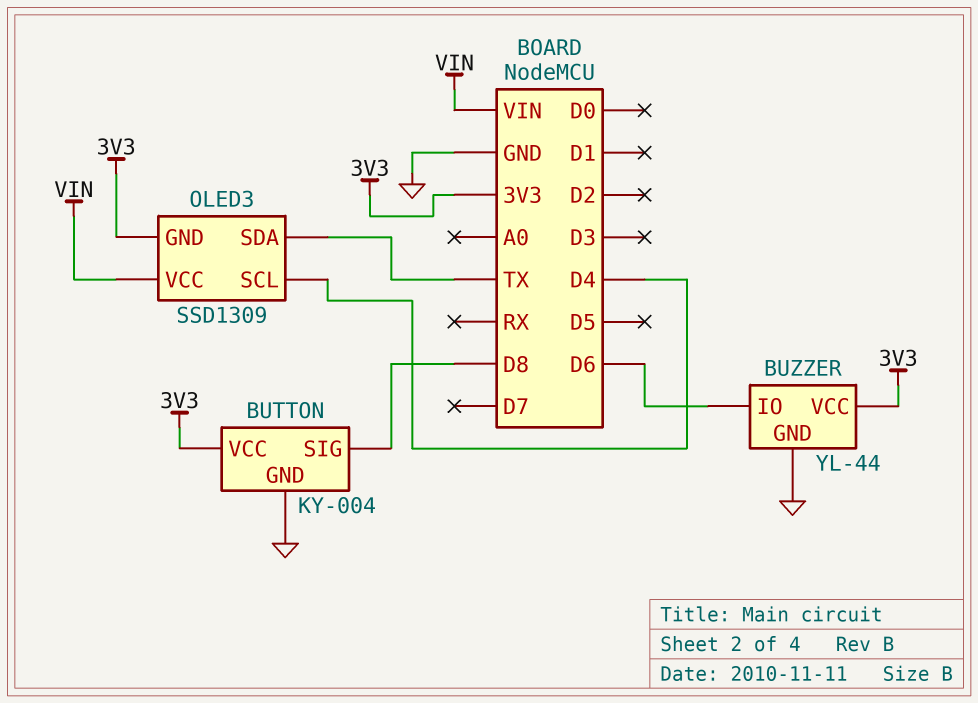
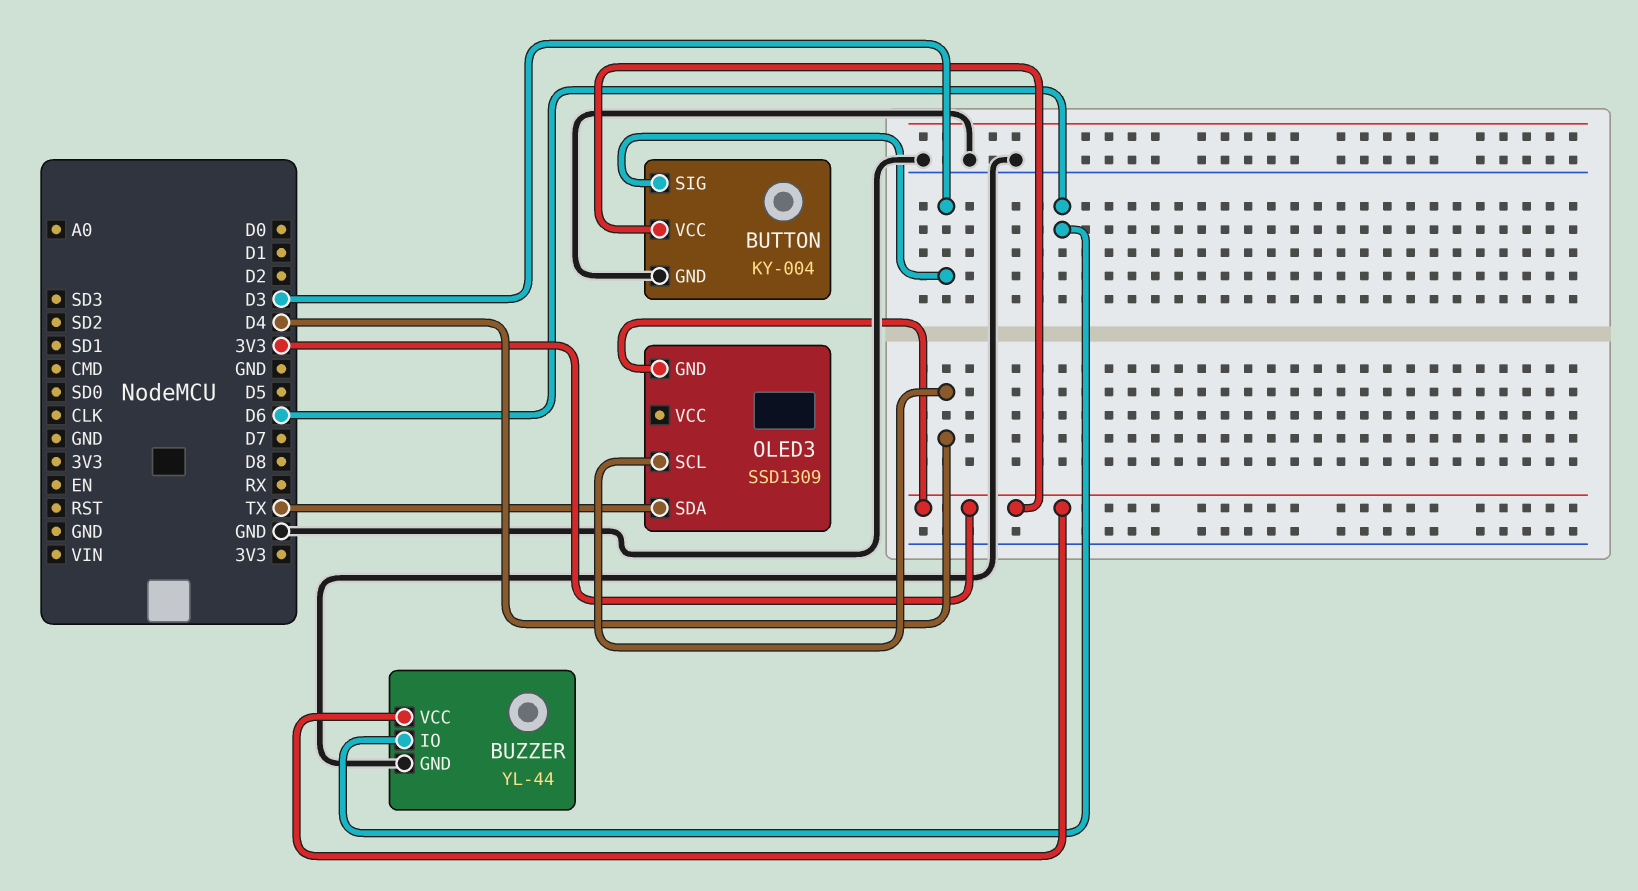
BUTTON pin SIG: D8 -> D3
OLED3 pin VCC: VIN -> none

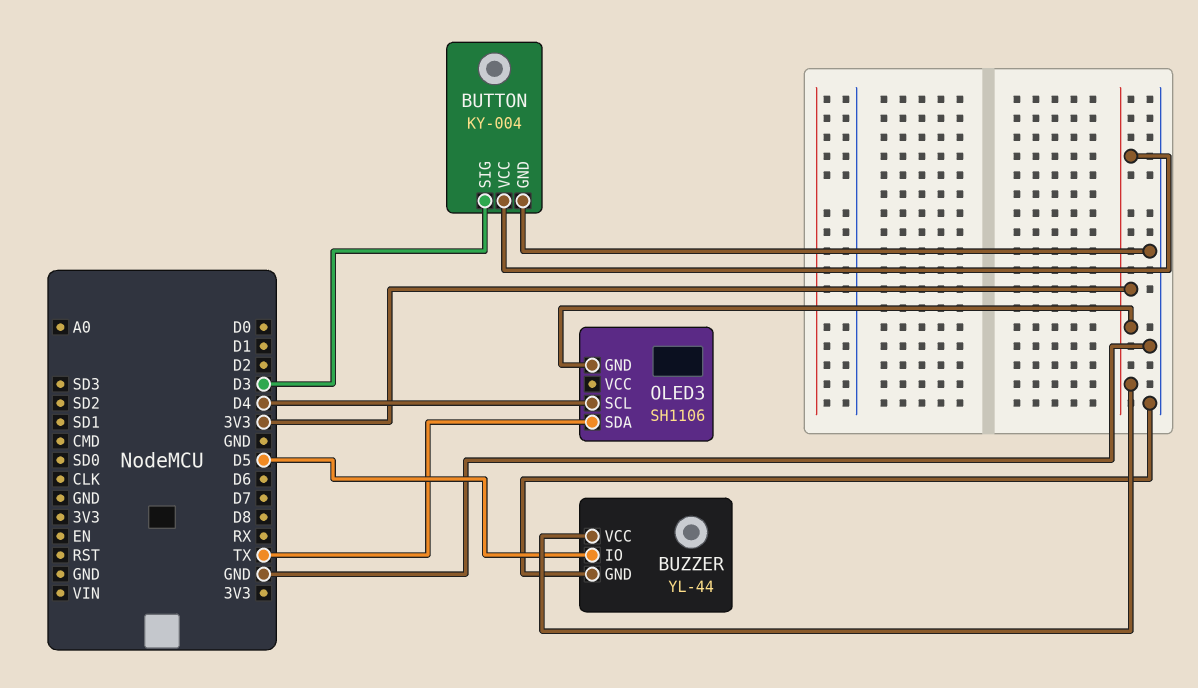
BUZZER pin IO: D6 -> D5
OLED3: SSD1309 -> SH1106

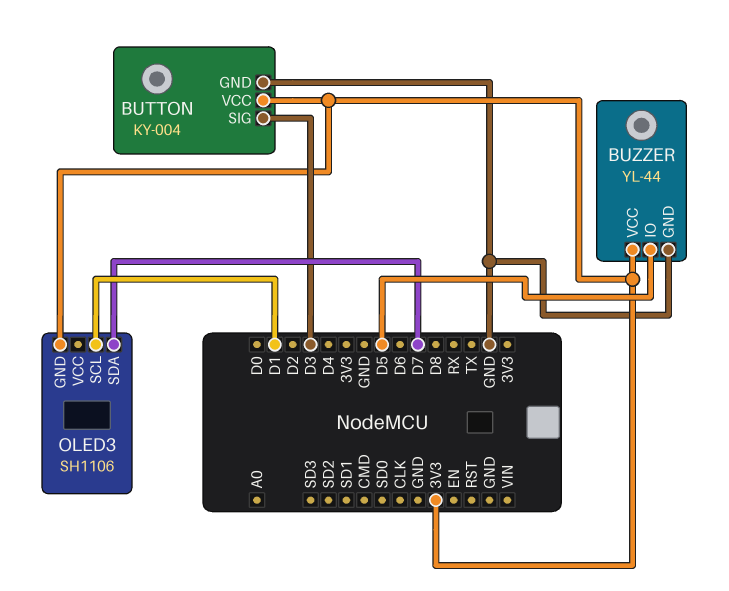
OLED3 pin SCL: D4 -> D1
OLED3 pin SDA: TX -> D7

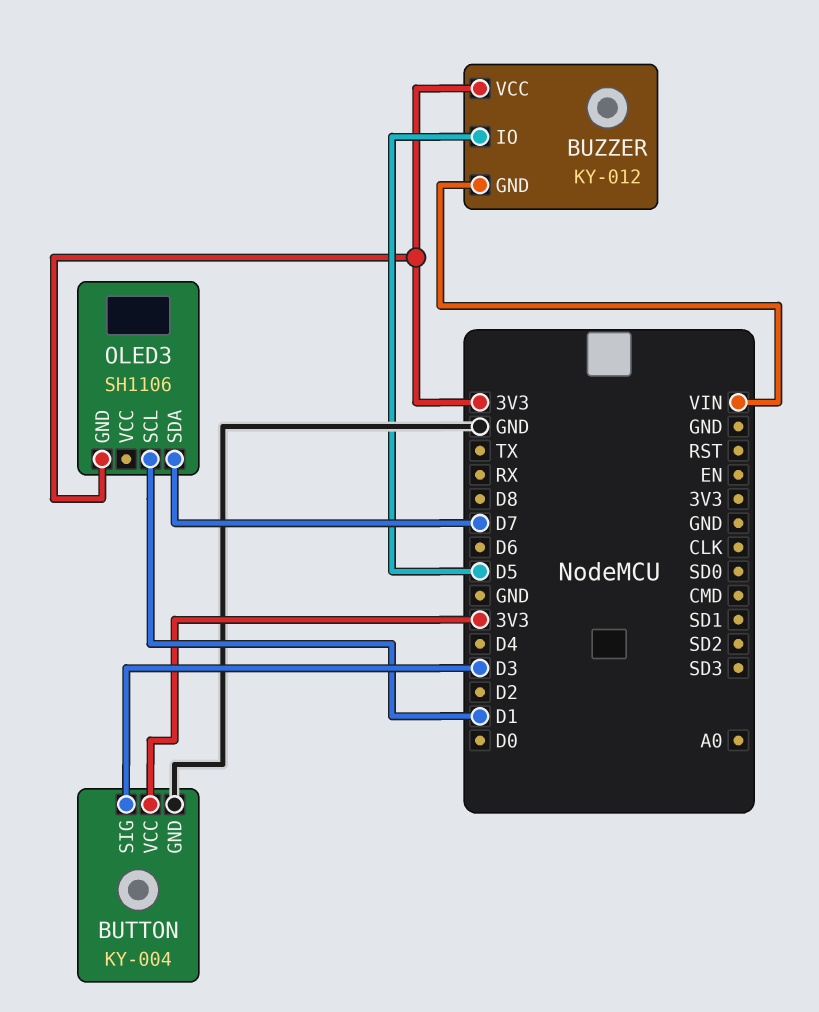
BUZZER: YL-44 -> KY-012
BUZZER pin GND: GND -> VIN

